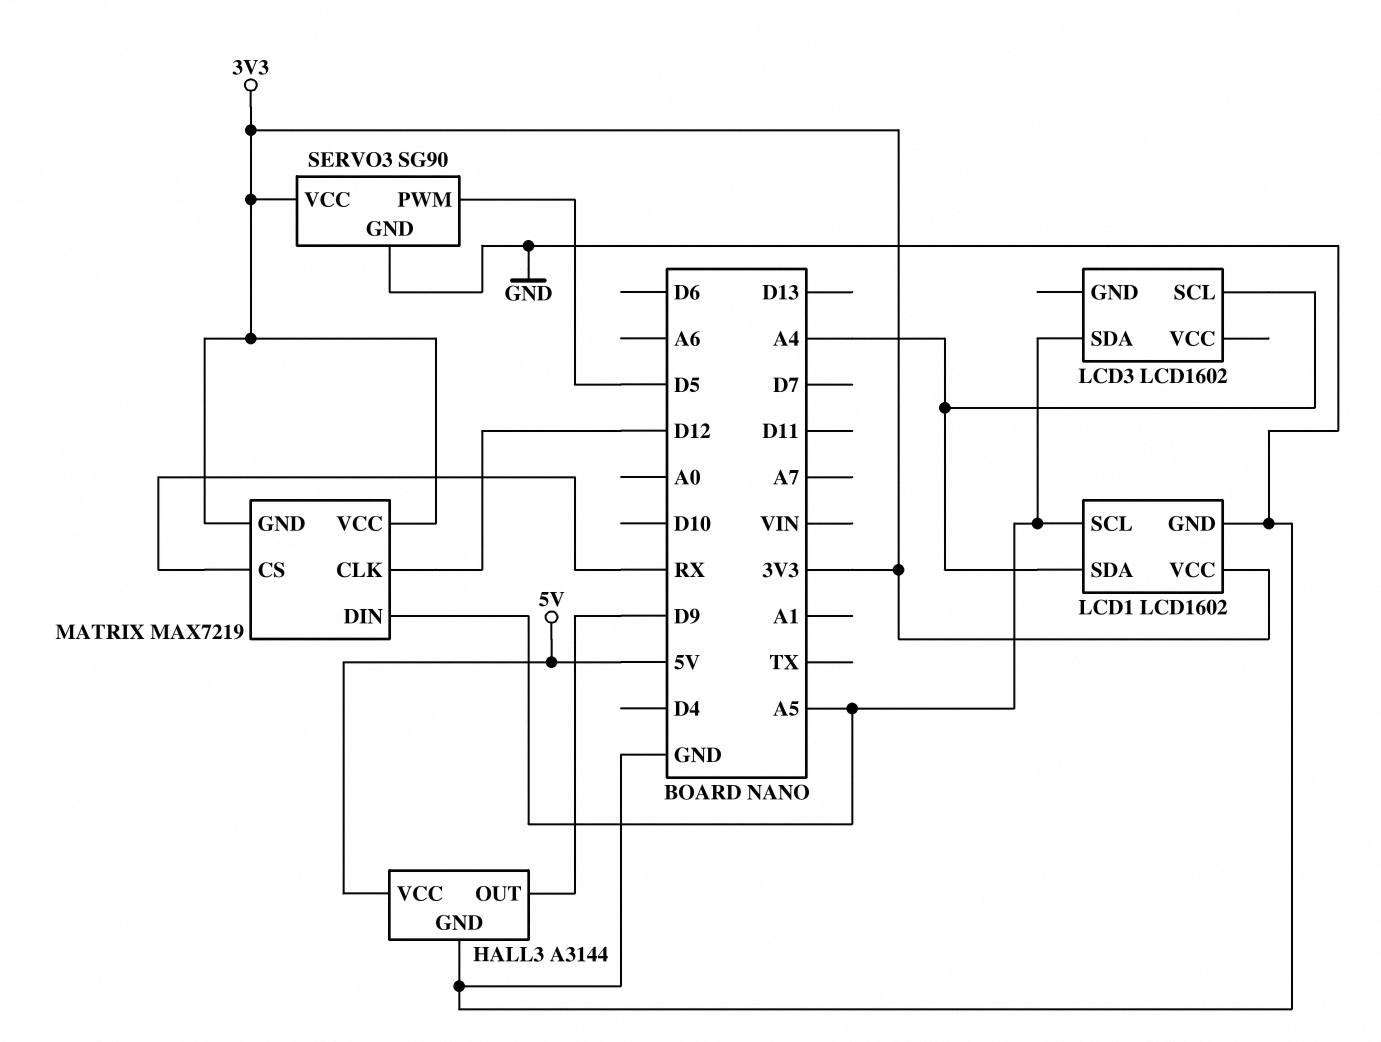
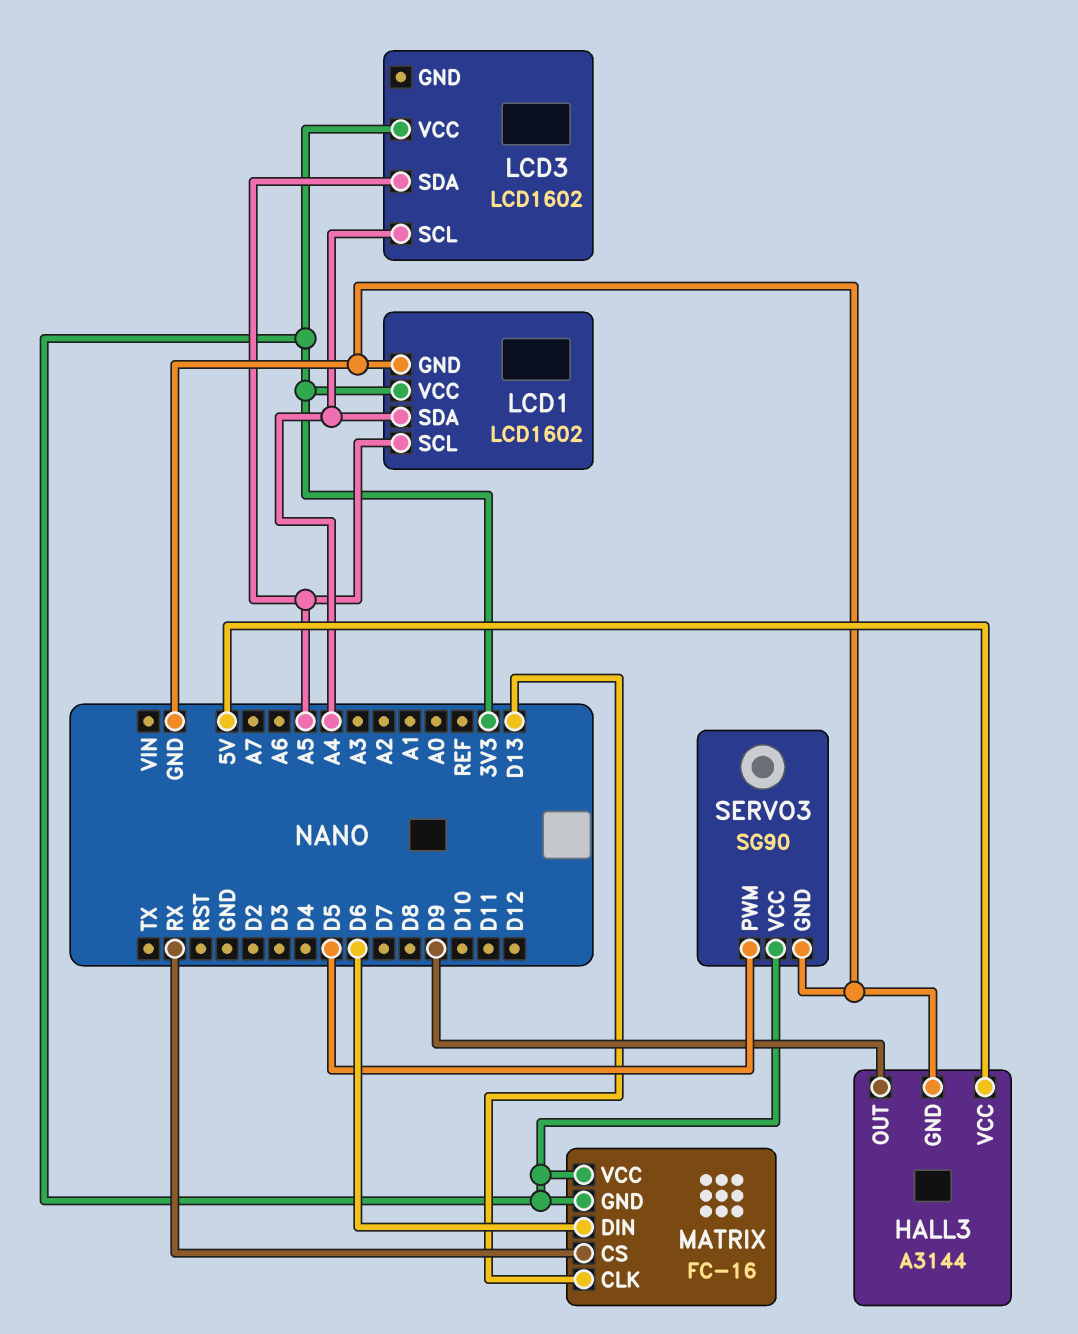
LCD3 pin VCC: none -> 3V3
MATRIX: MAX7219 -> FC-16
MATRIX pin CLK: D12 -> D13
MATRIX pin DIN: A5 -> D6

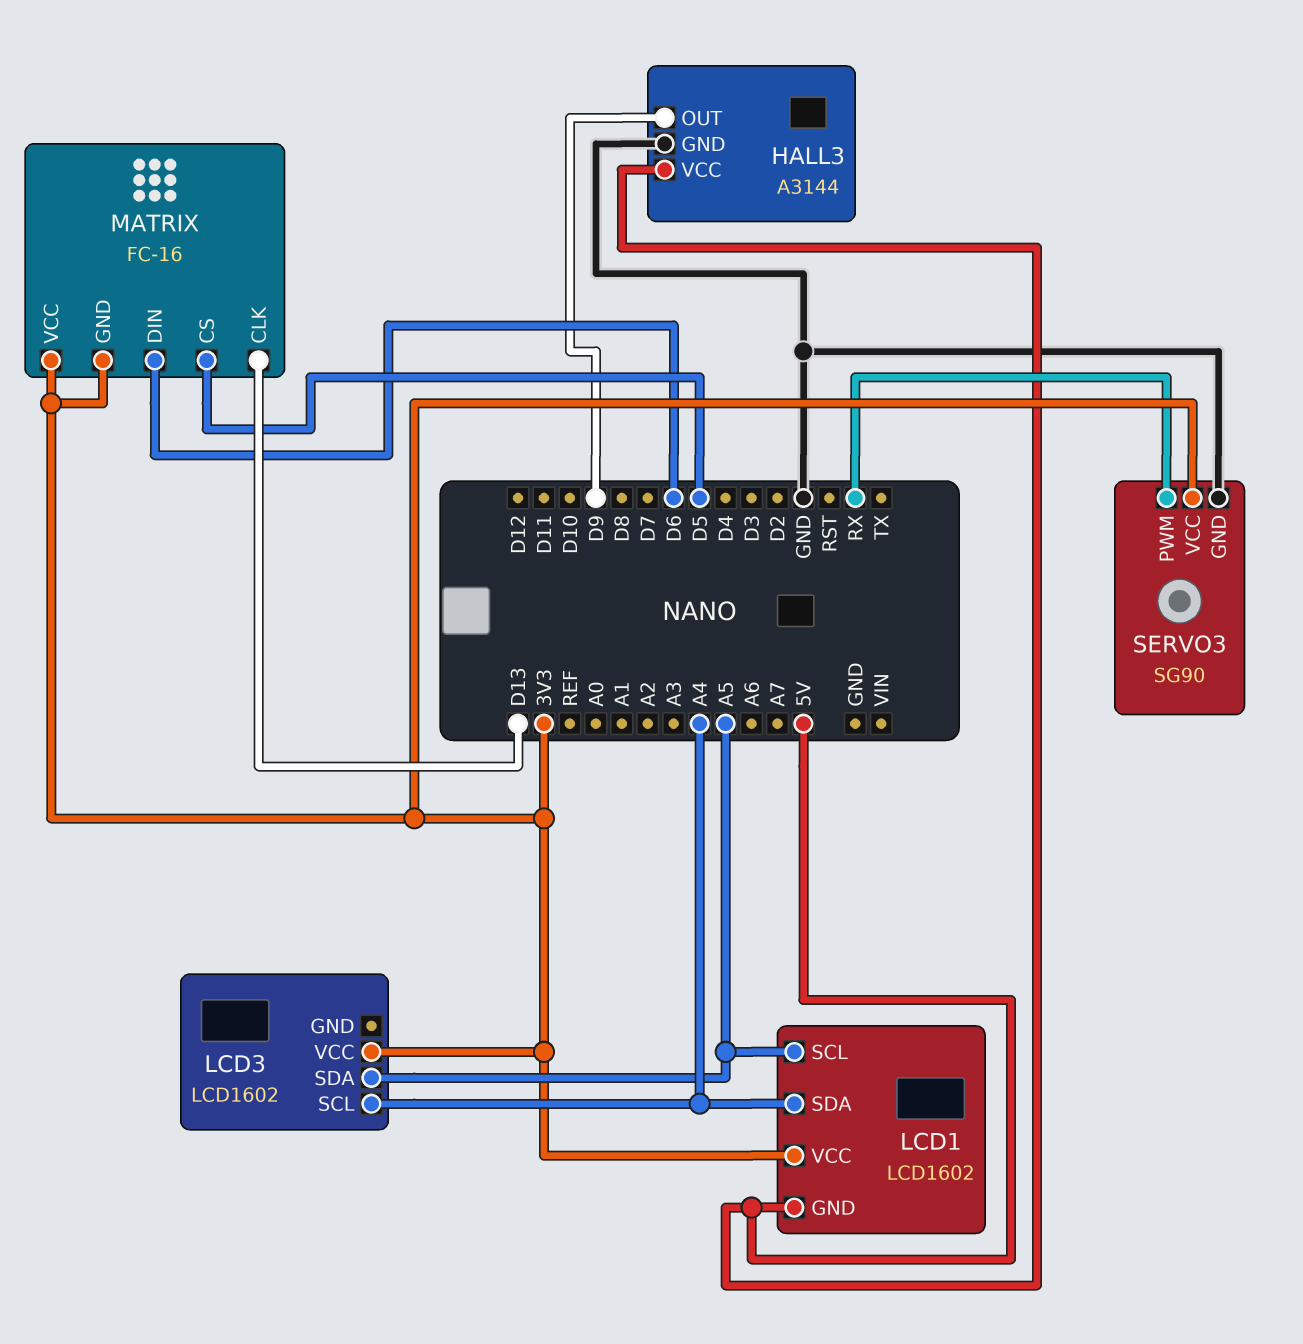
LCD1 pin GND: GND -> 5V
MATRIX pin CS: RX -> D5
SERVO3 pin PWM: D5 -> RX

